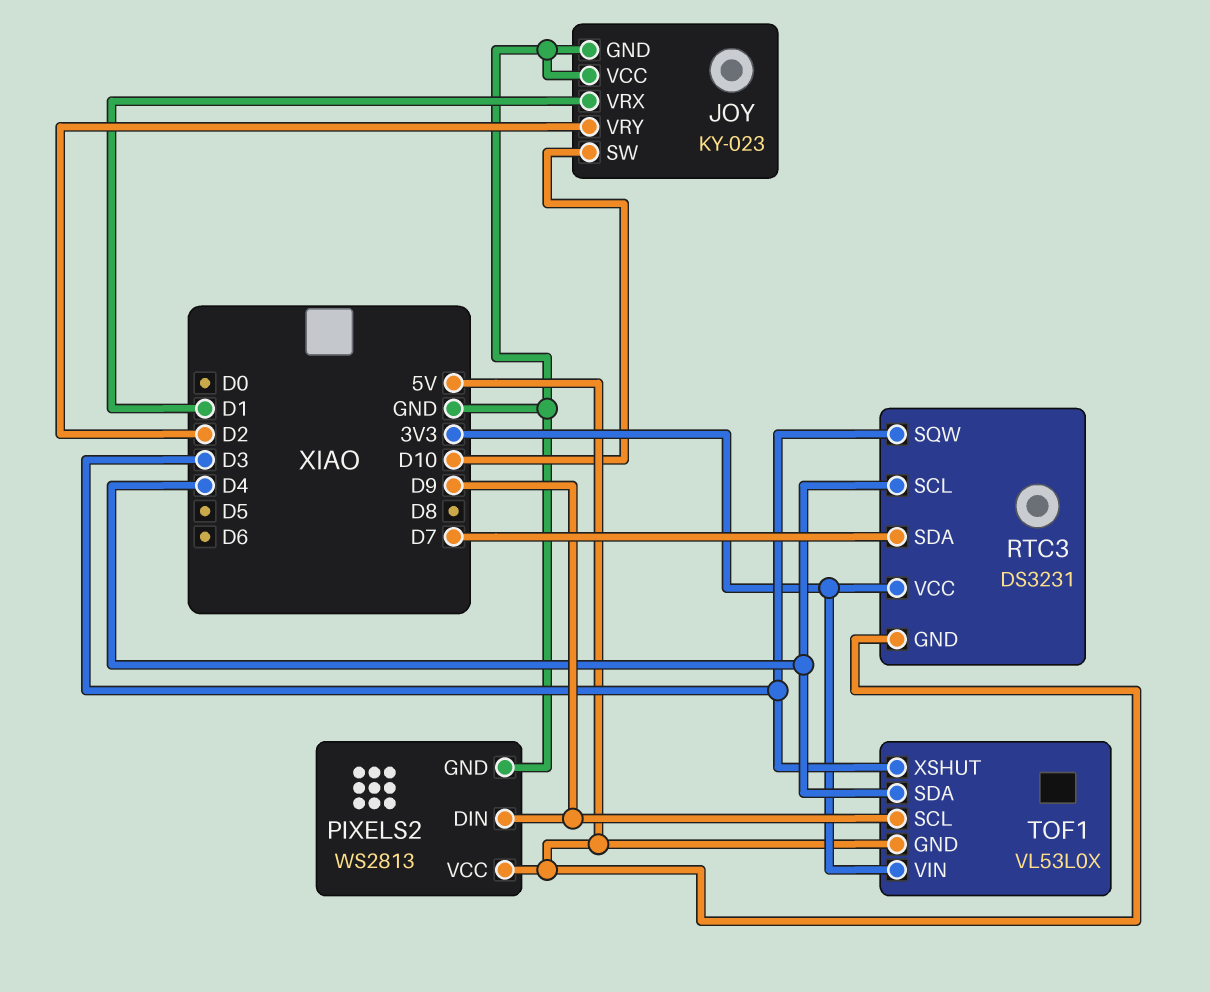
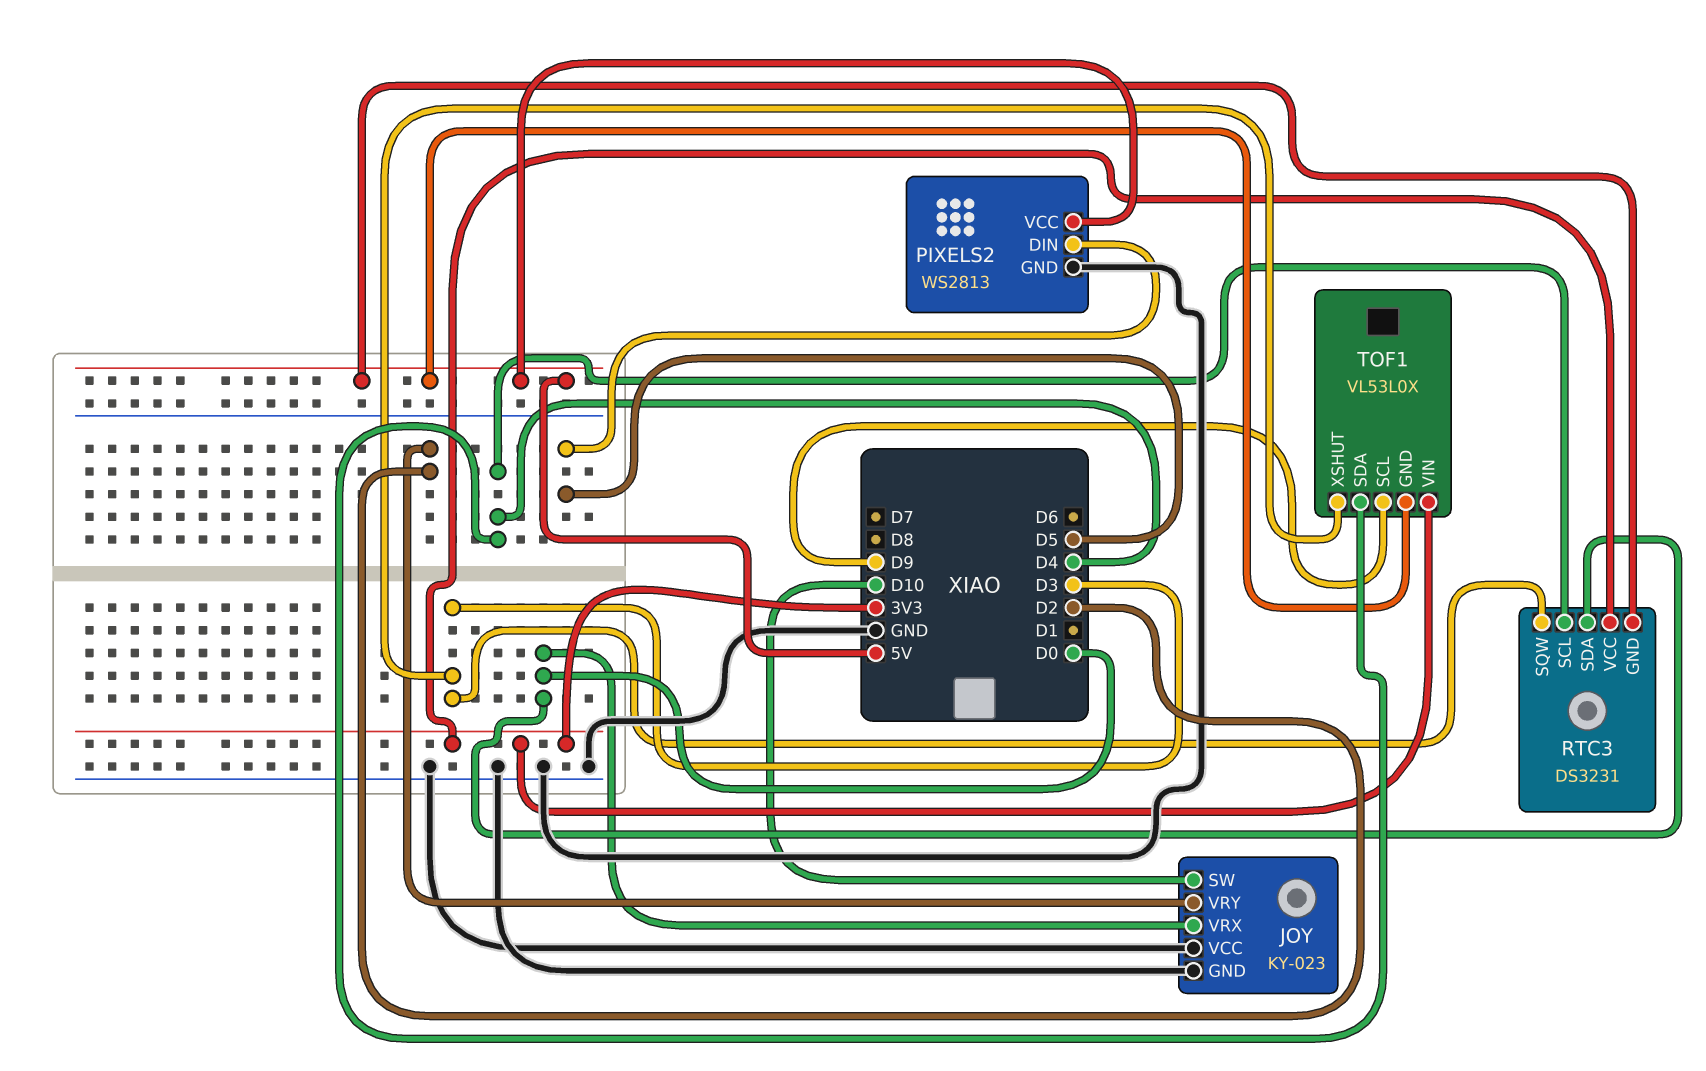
JOY pin VRX: D1 -> D0
PIXELS2 pin DIN: D9 -> D5
RTC3 pin SDA: D7 -> D0

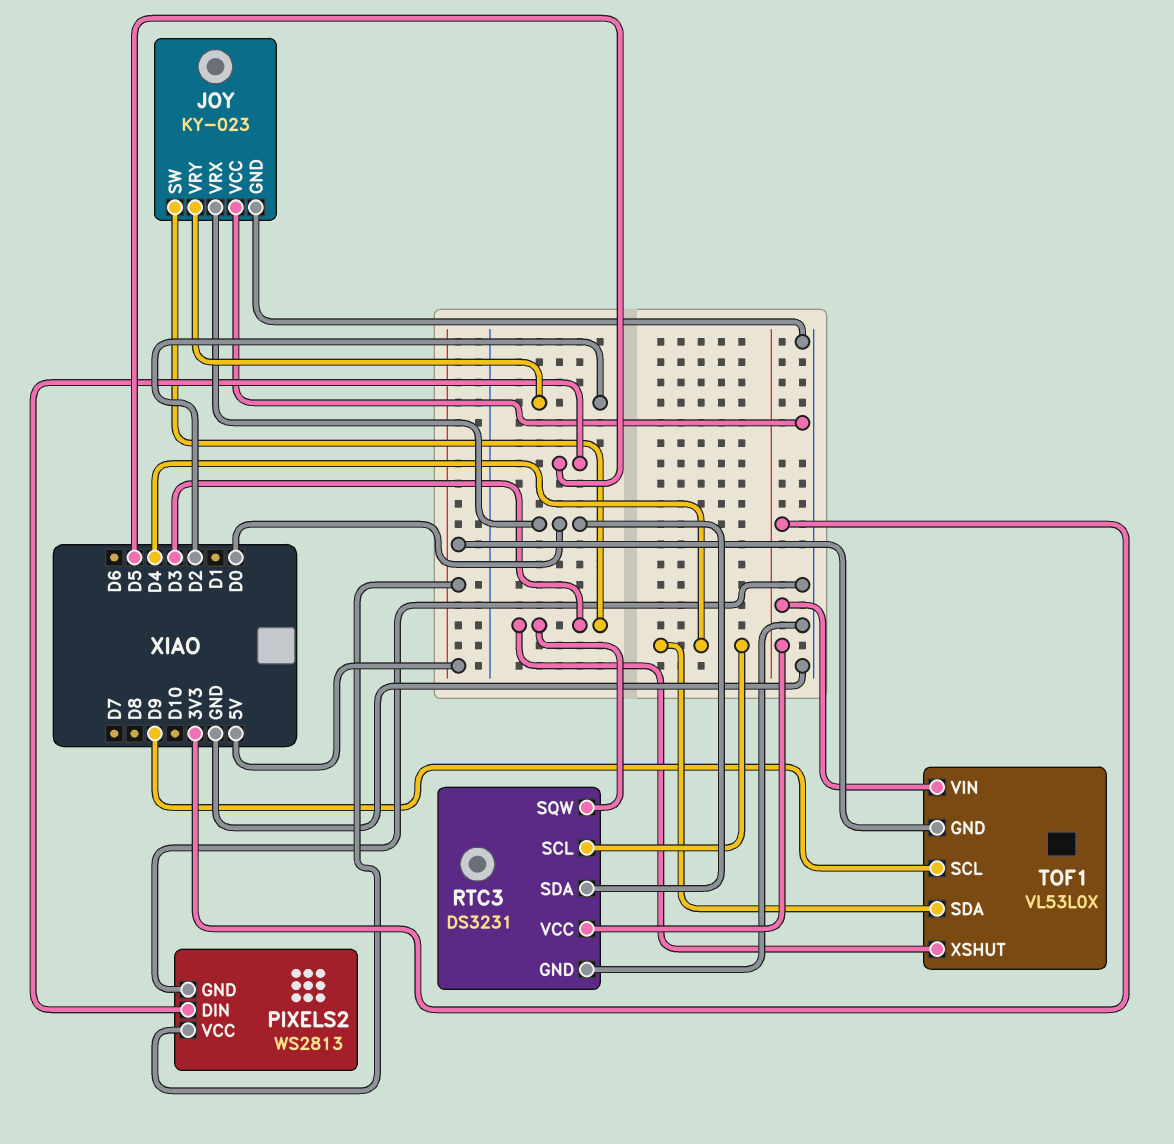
JOY pin SW: D10 -> D3
RTC3 pin GND: 5V -> GND

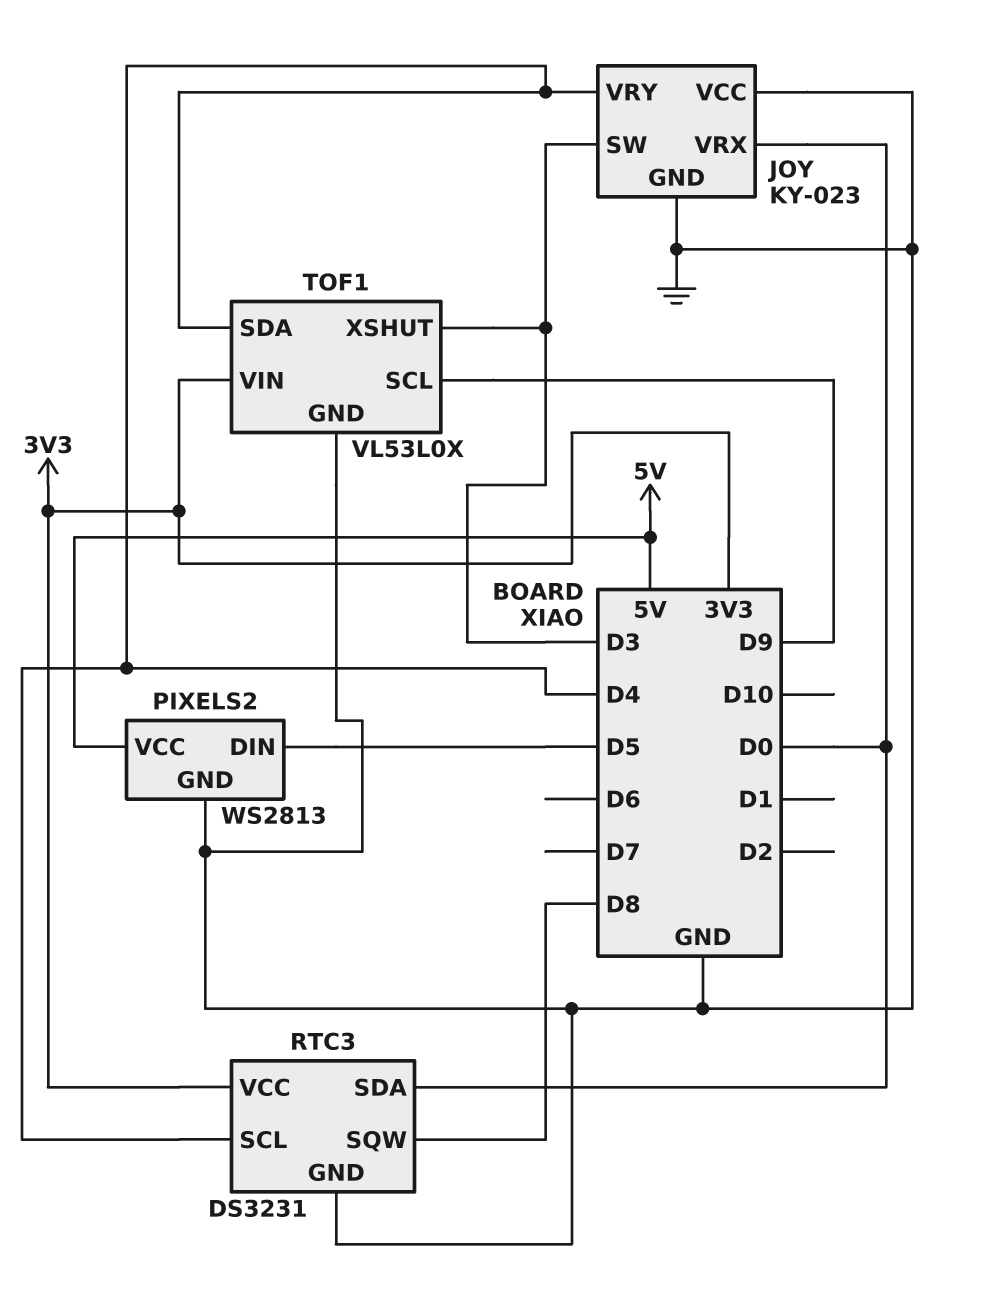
JOY pin VRY: D2 -> D4
RTC3 pin SQW: D3 -> D8
TOF1 pin GND: 5V -> GND

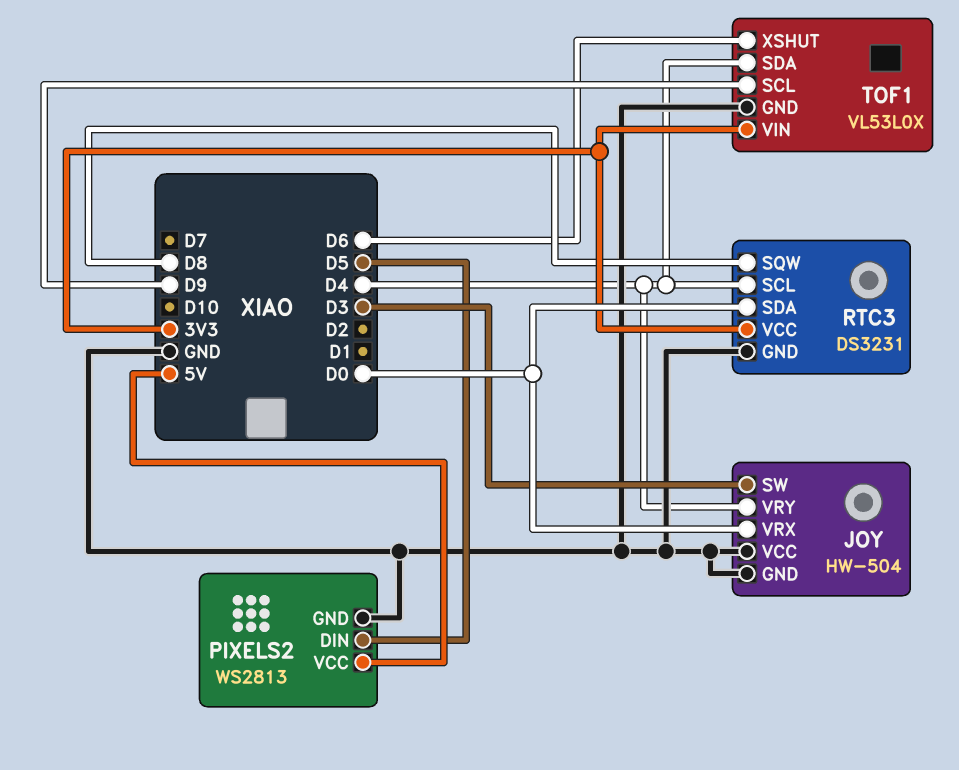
JOY: KY-023 -> HW-504
TOF1 pin XSHUT: D3 -> D6

